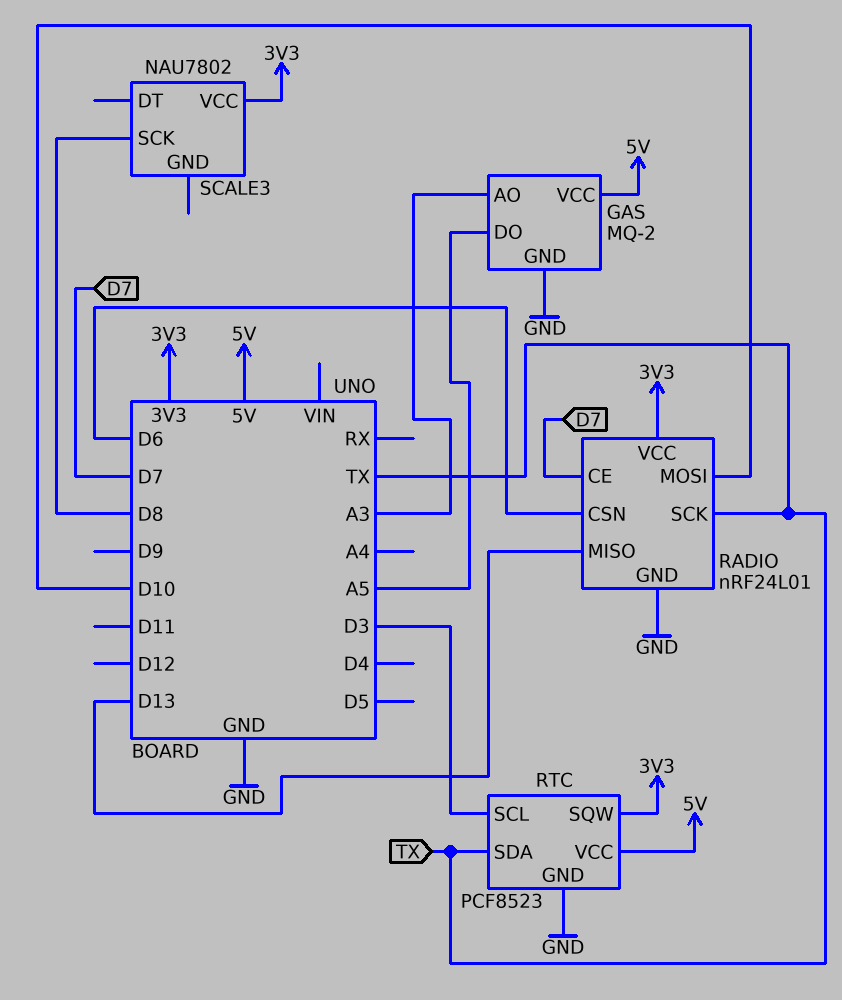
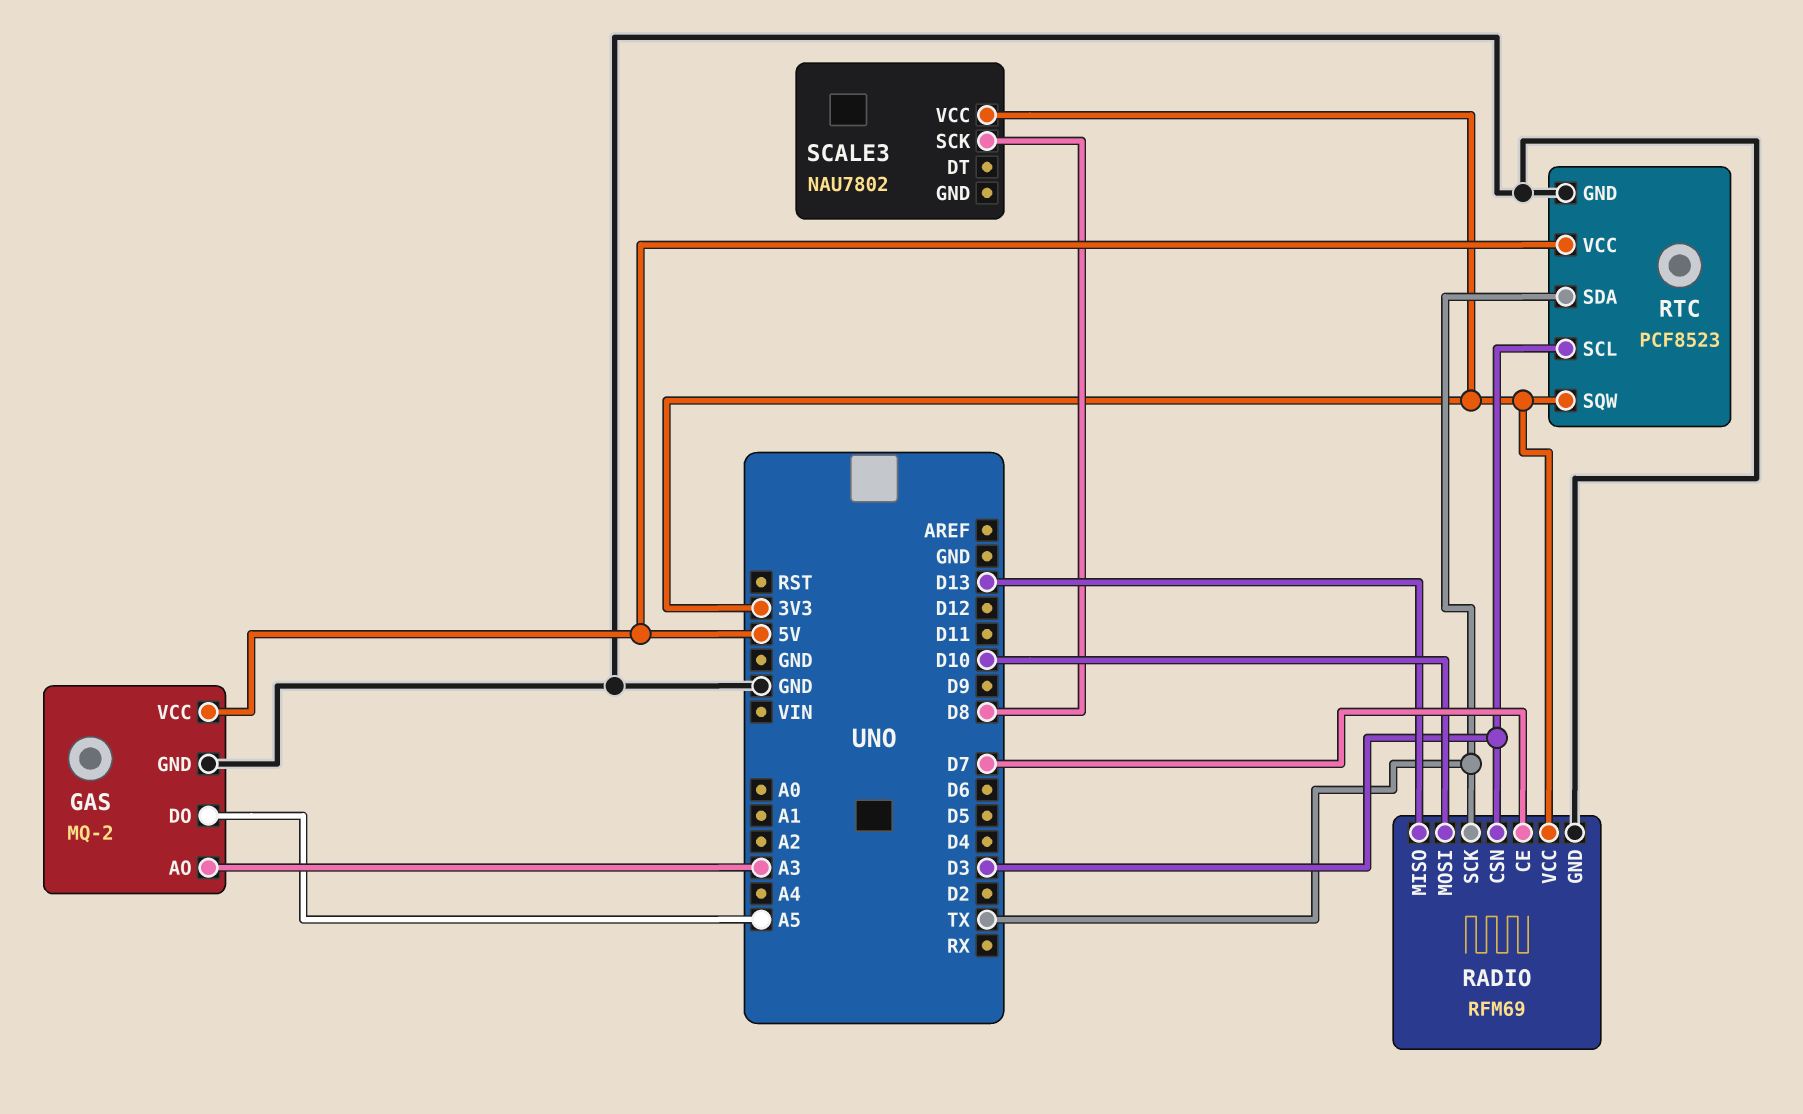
RADIO: nRF24L01 -> RFM69
RADIO pin CSN: D6 -> D3

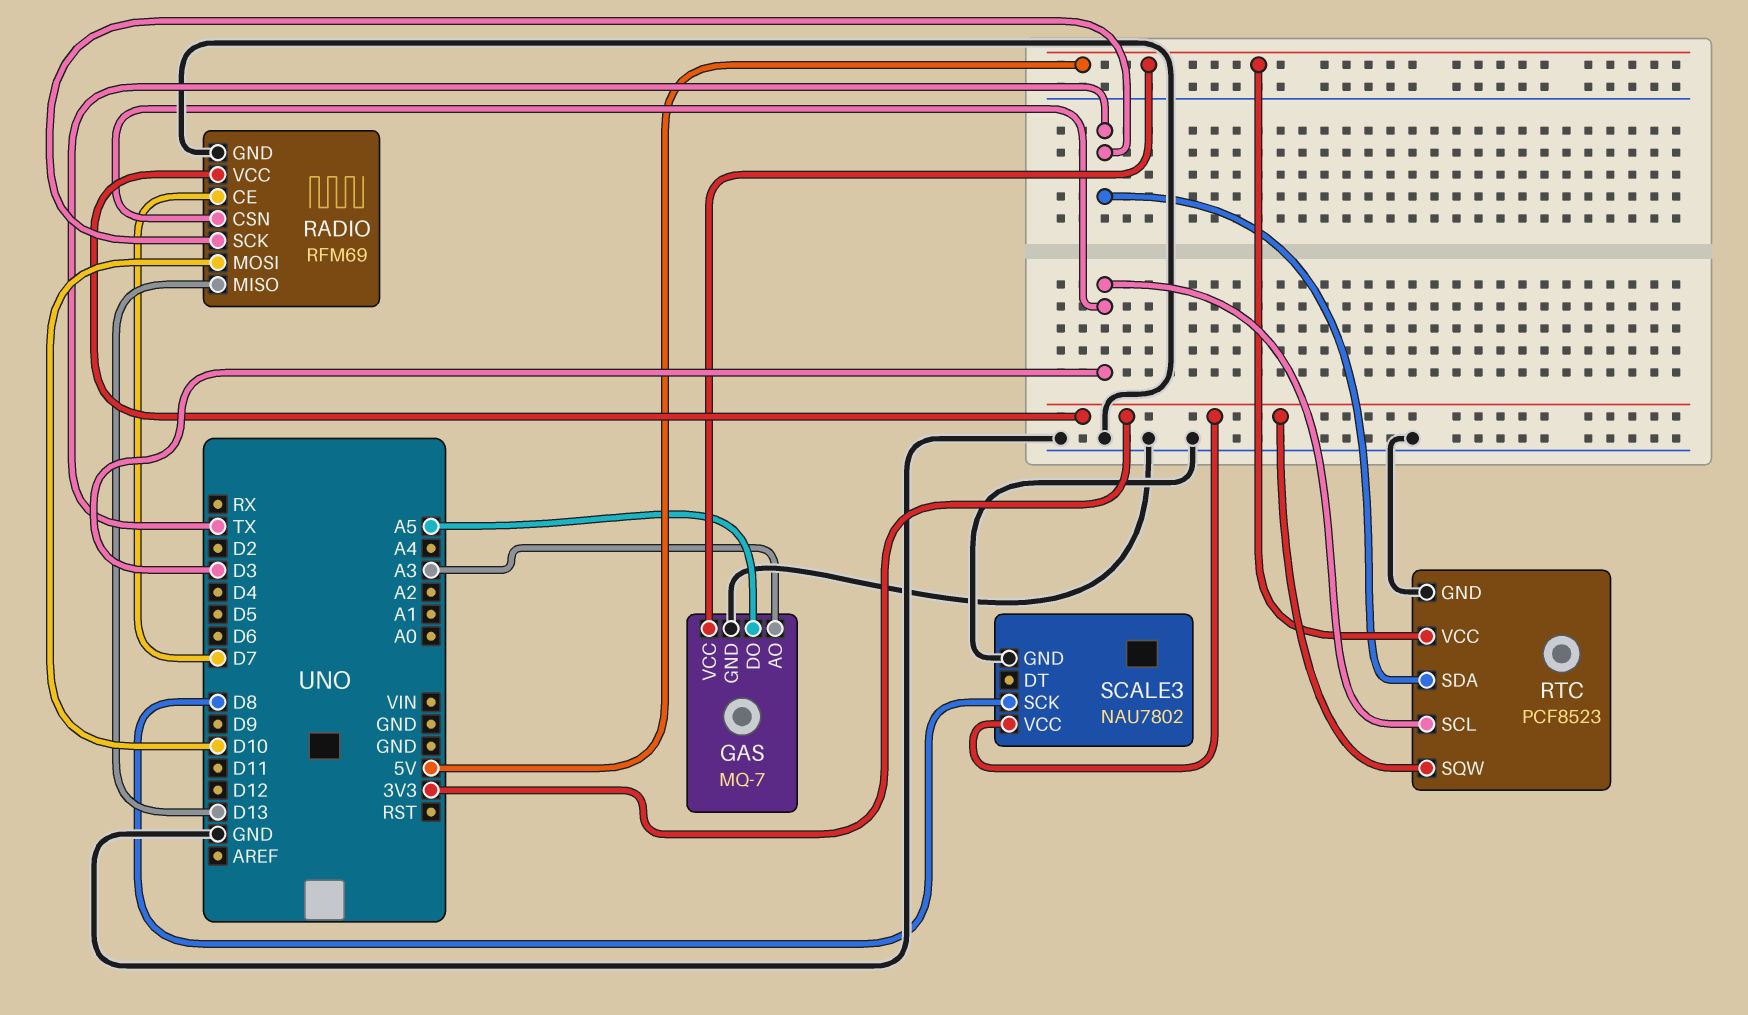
GAS: MQ-2 -> MQ-7
SCALE3 pin GND: none -> GND

